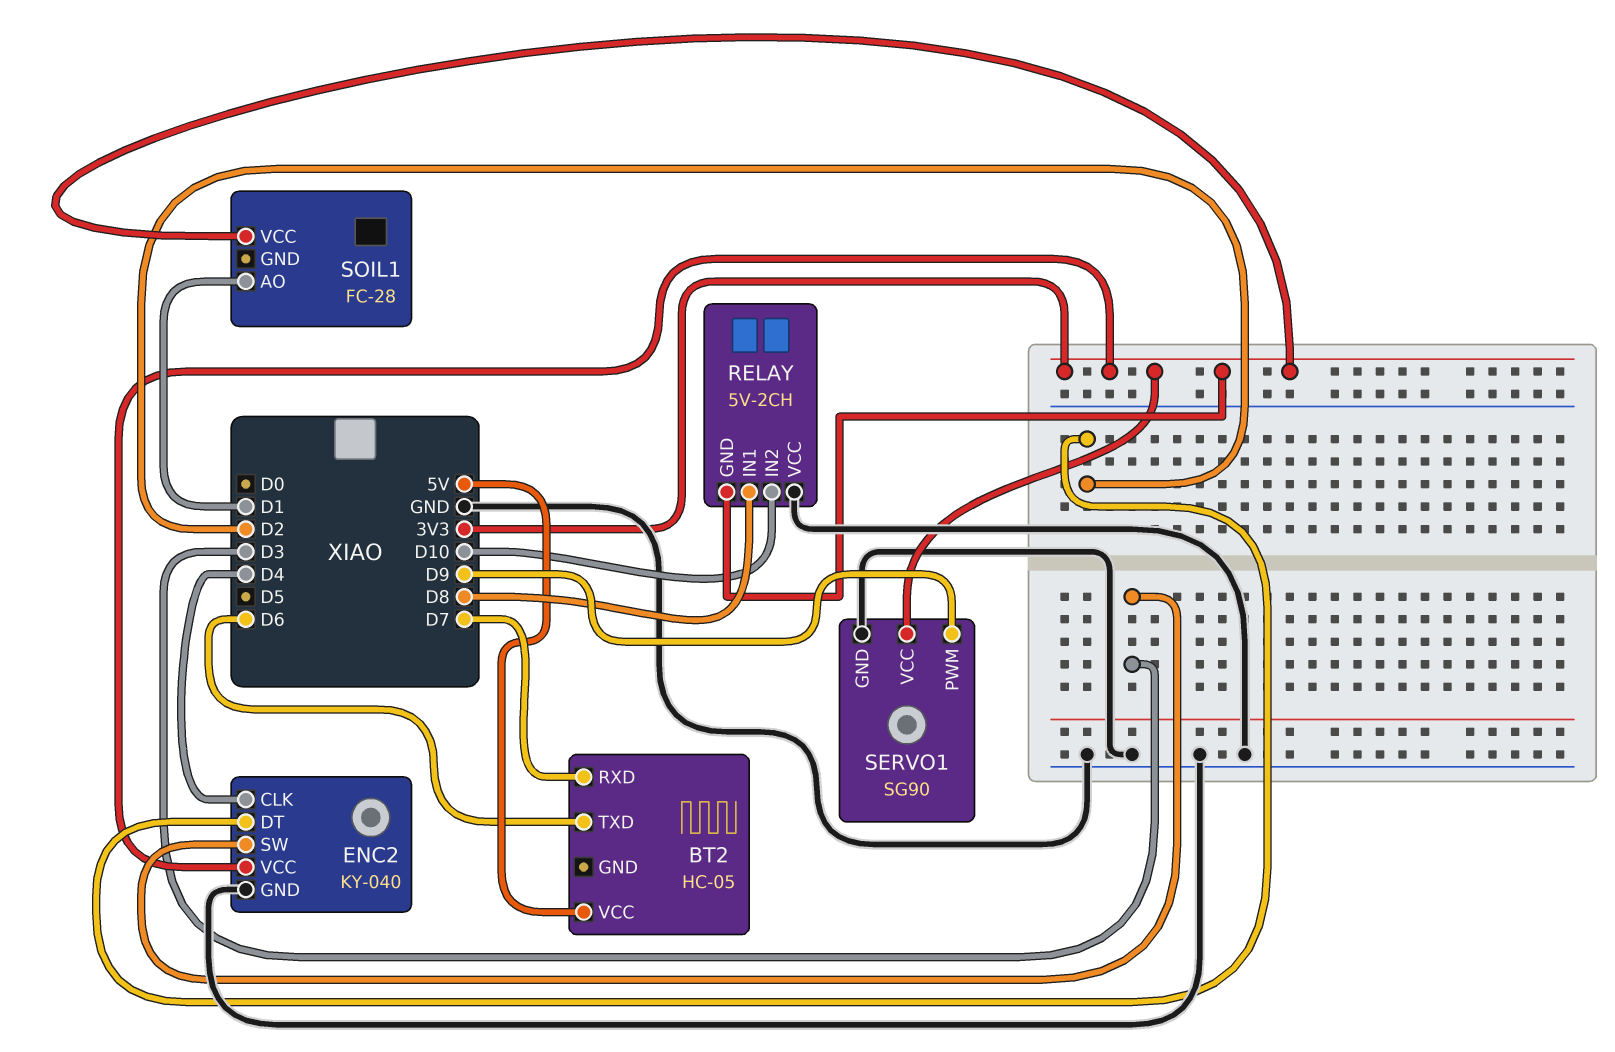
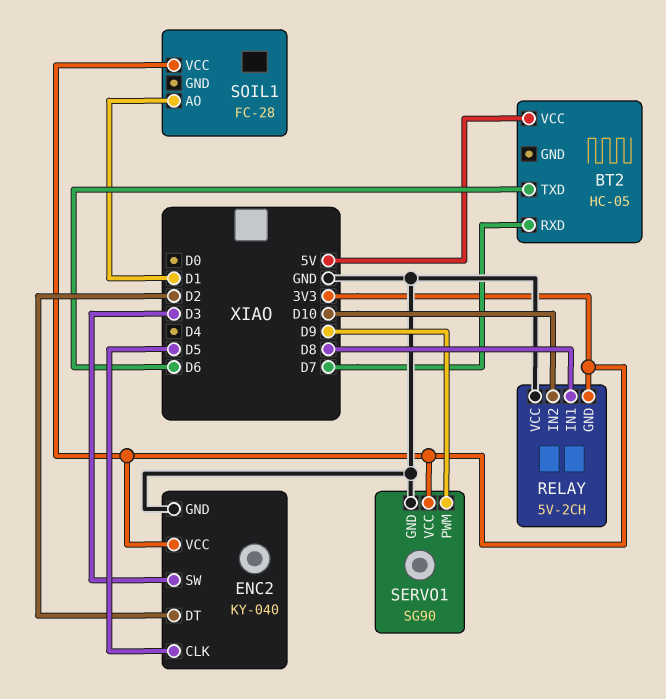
ENC2 pin CLK: D4 -> D5

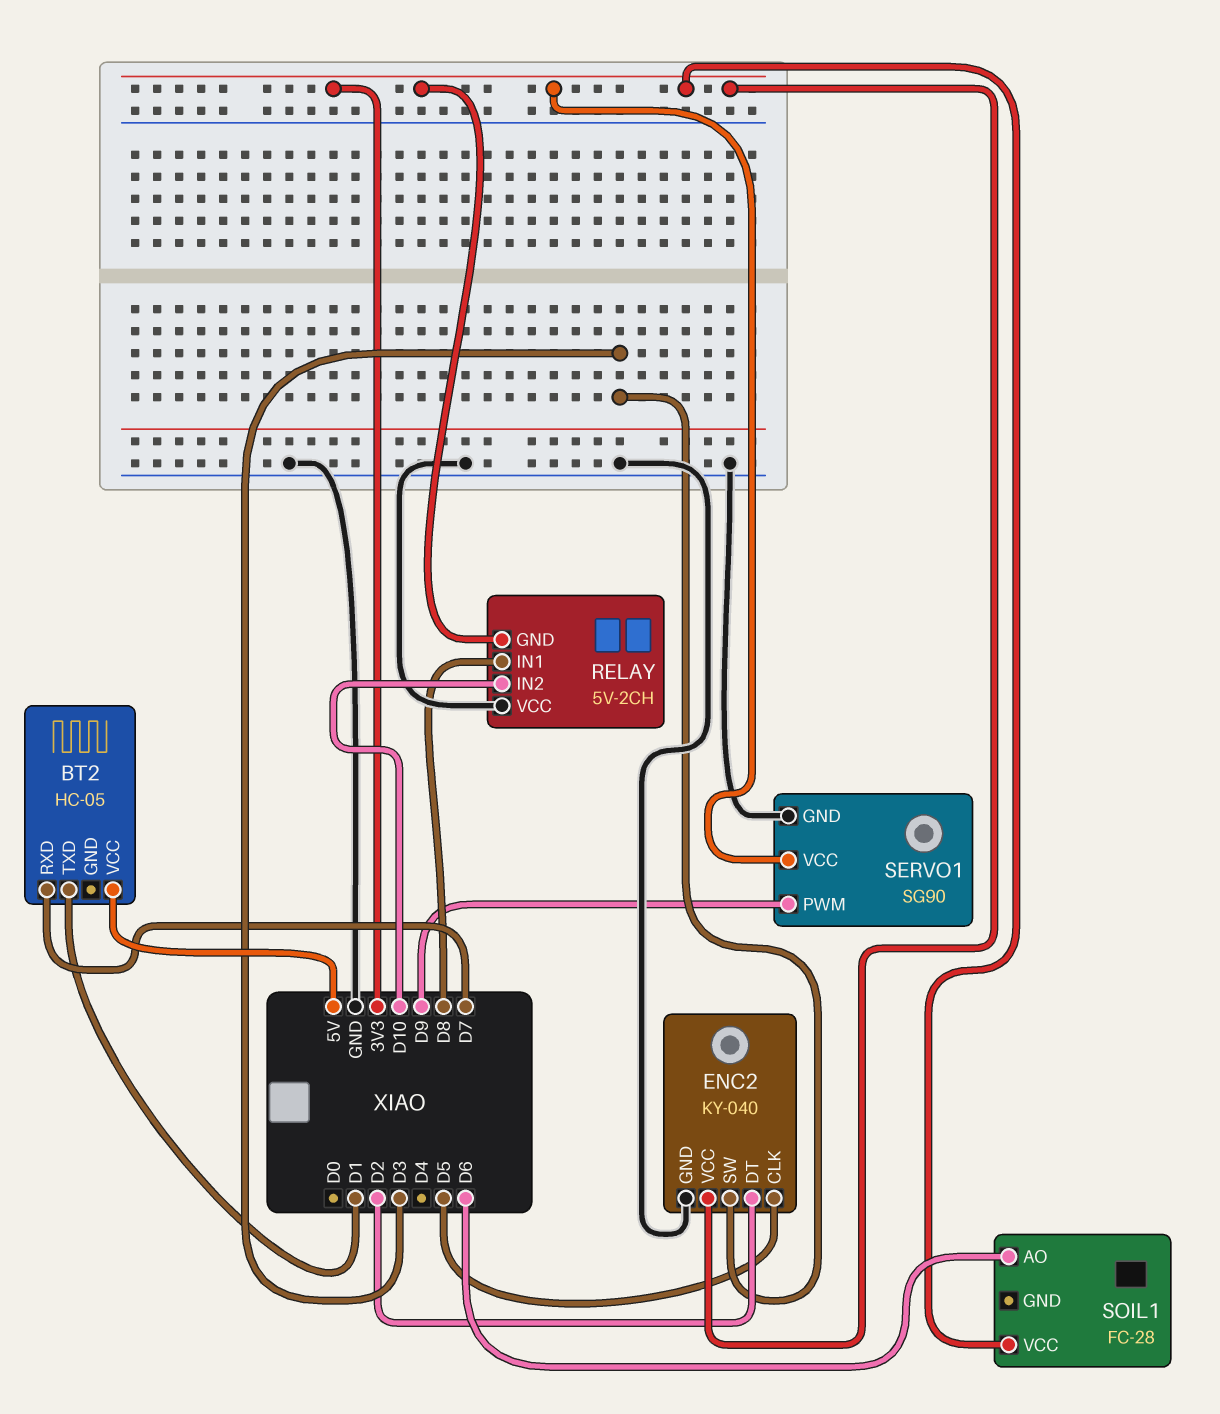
BT2 pin TXD: D6 -> D1
SOIL1 pin AO: D1 -> D6

